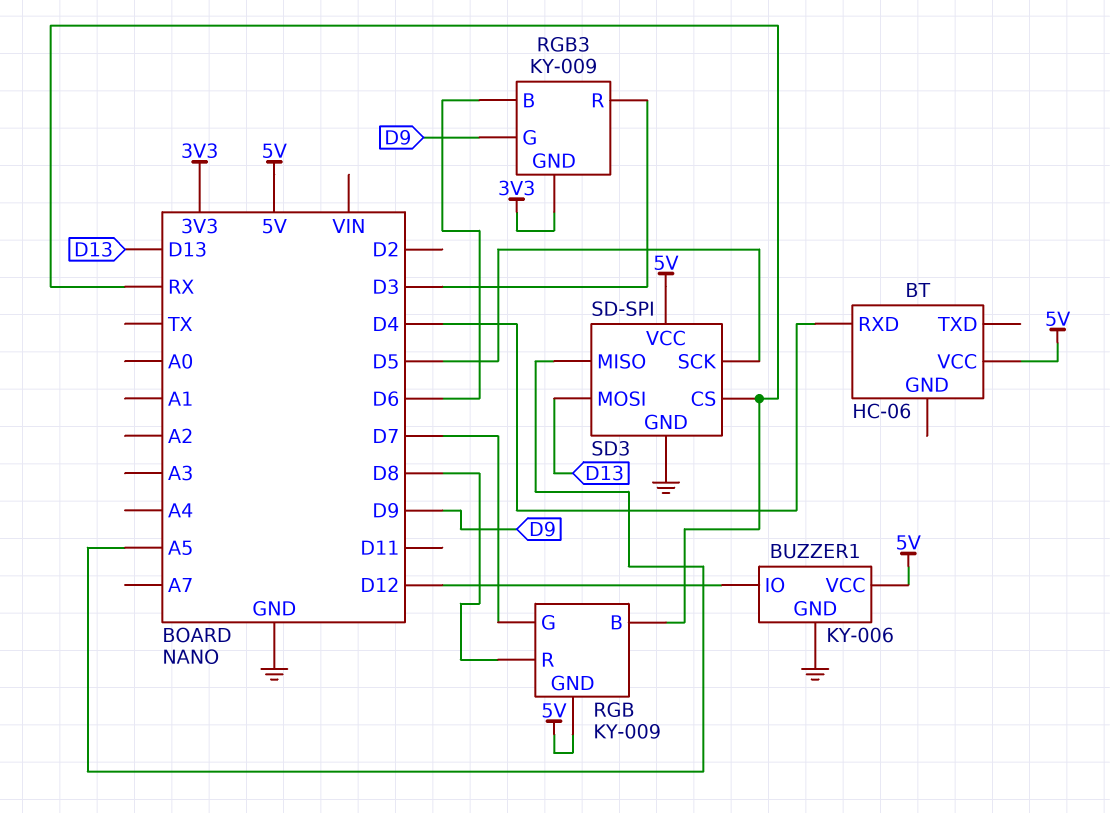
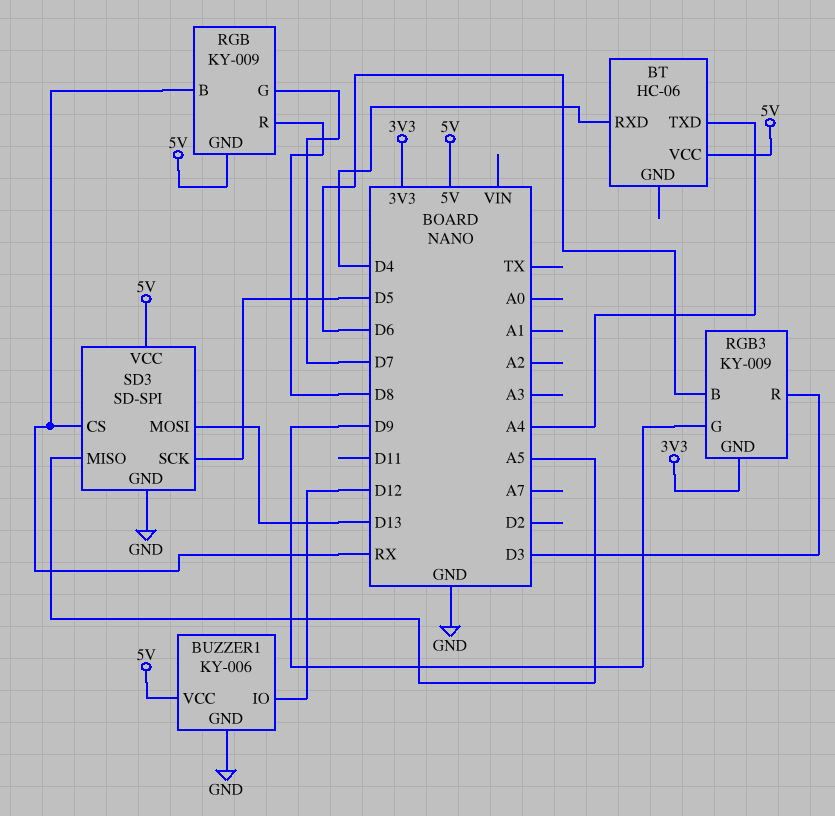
BT pin TXD: none -> A4

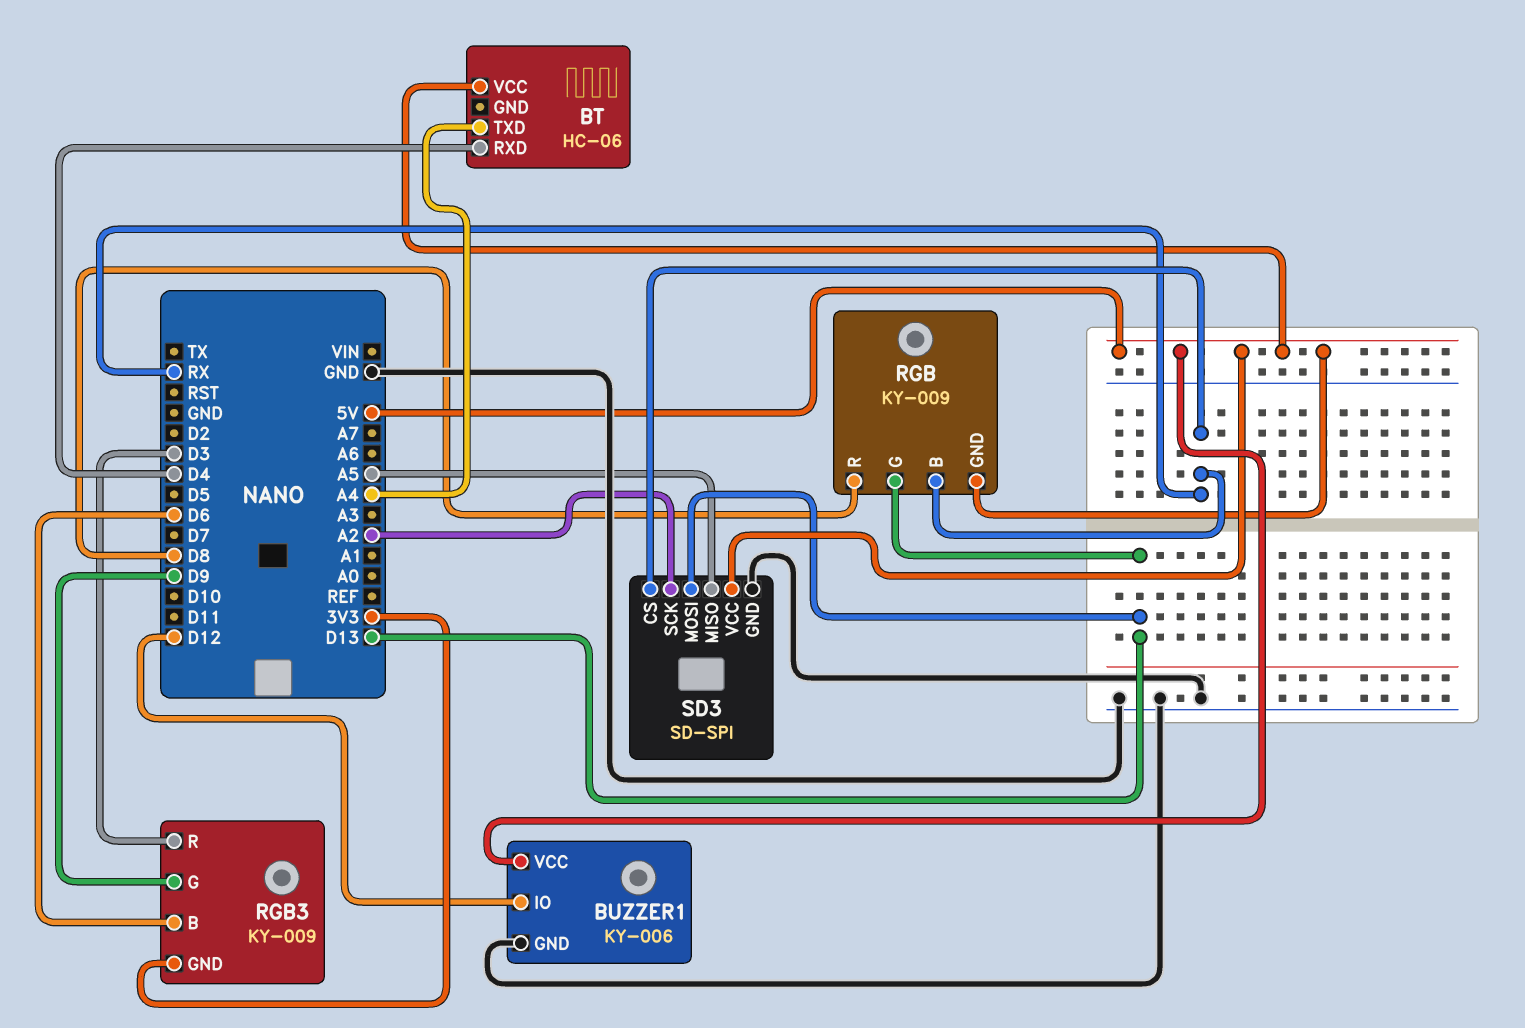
RGB pin G: D7 -> D13
SD3 pin SCK: D5 -> A2

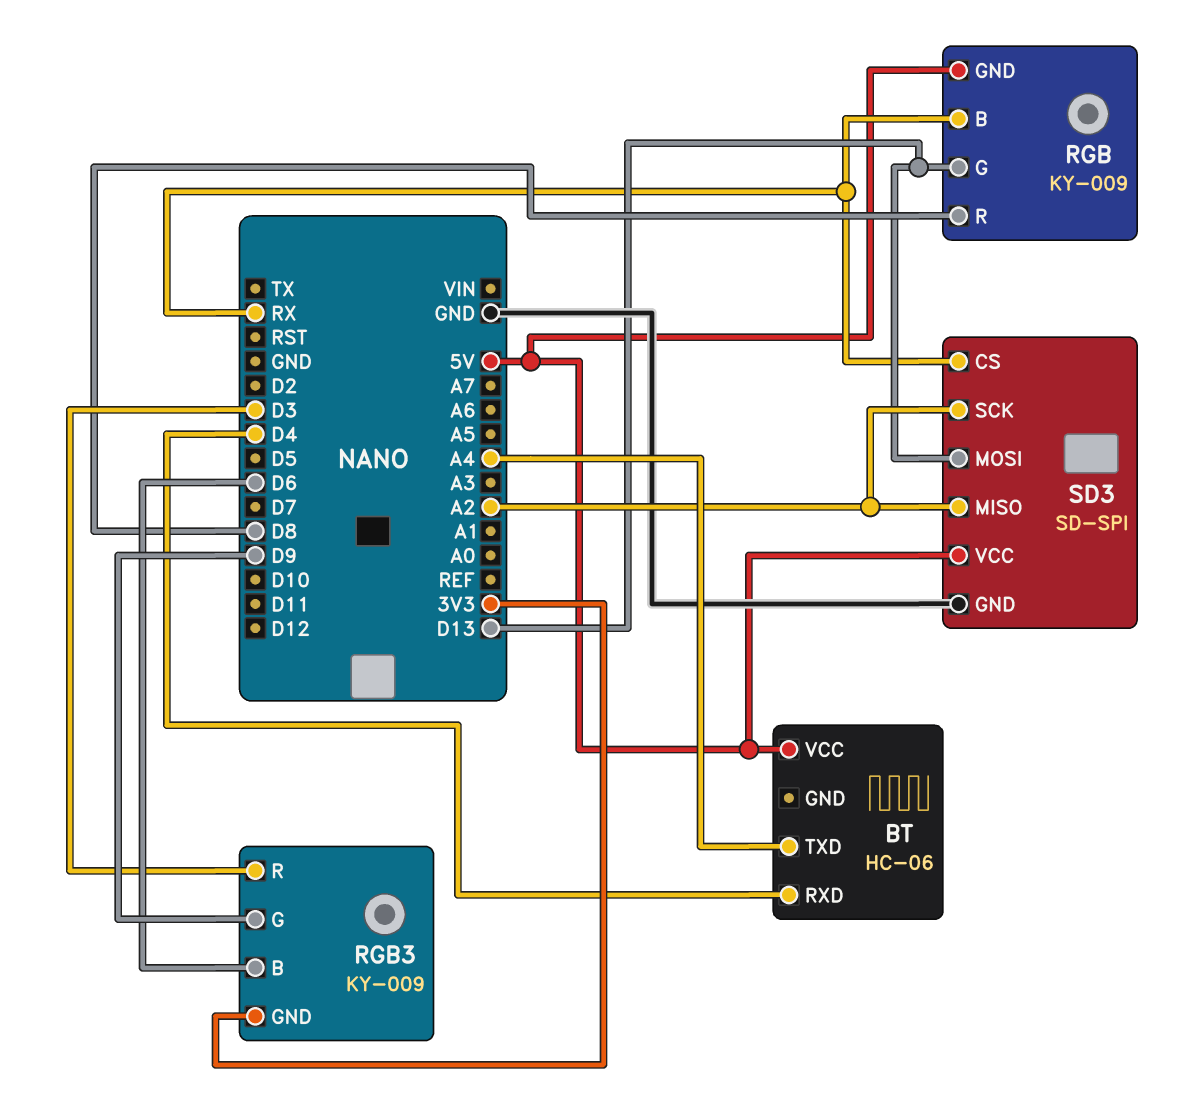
BUZZER1: KY-006 -> none
BUZZER1 pin GND: GND -> none
BUZZER1 pin IO: D12 -> none
BUZZER1 pin VCC: 5V -> none
SD3 pin MISO: A5 -> A2

